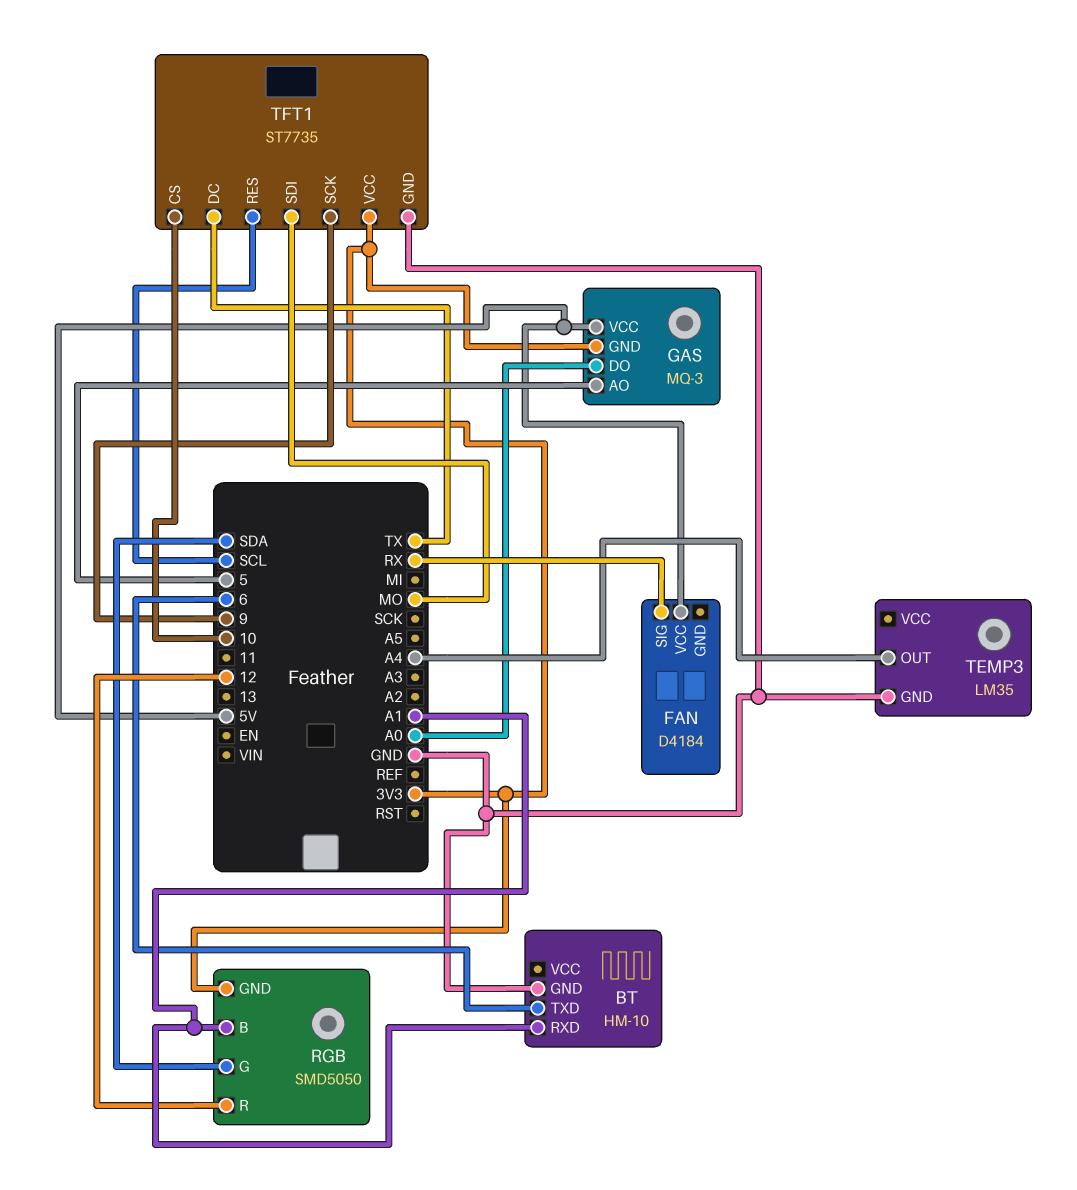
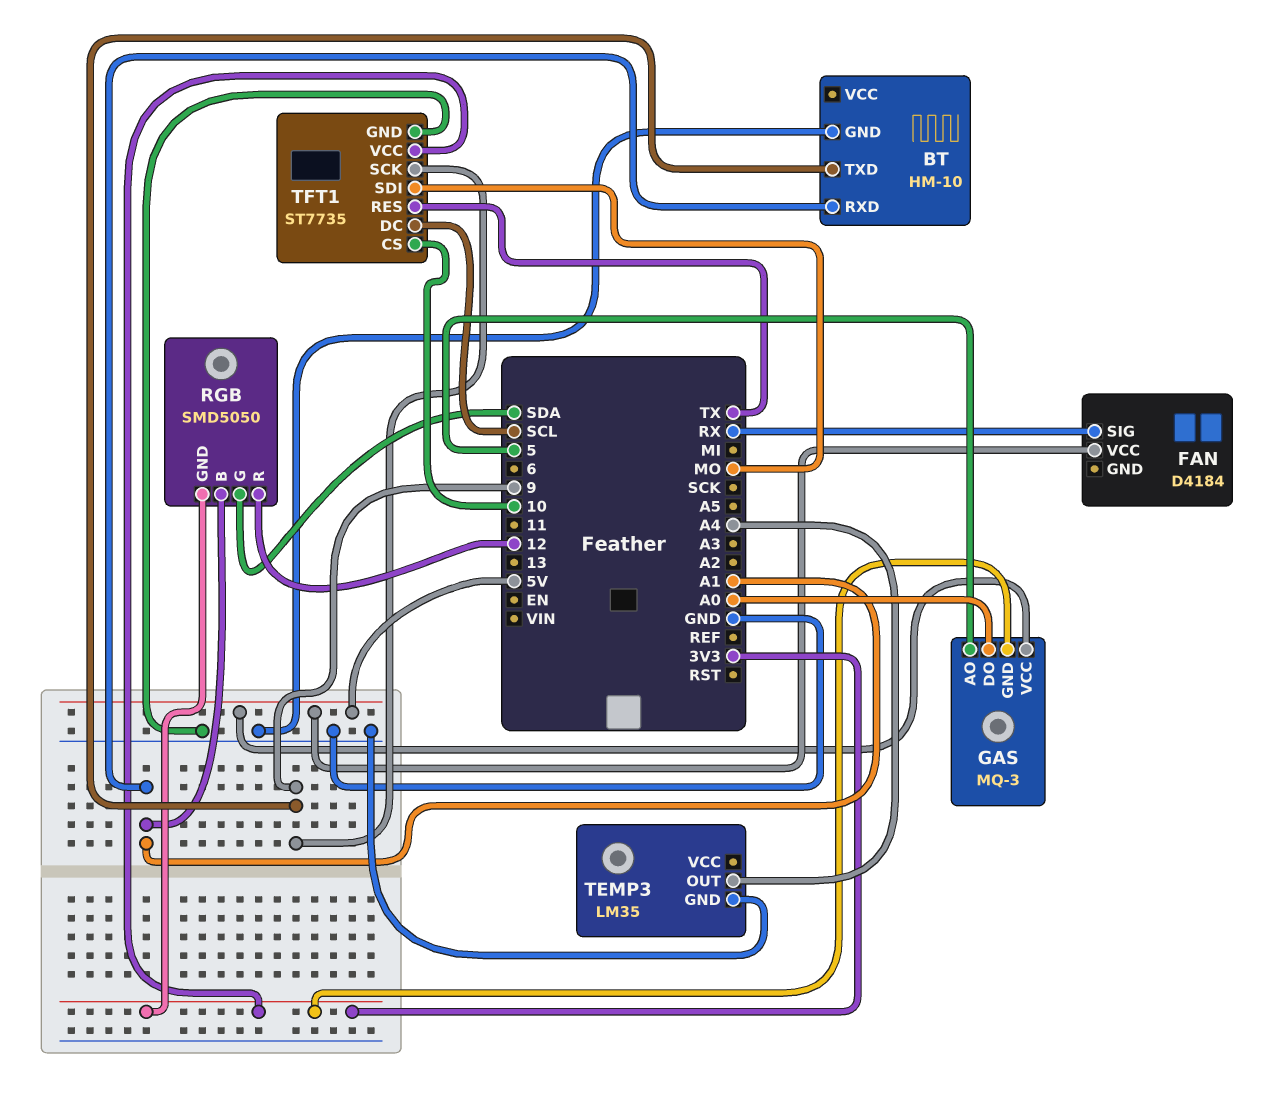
BT pin TXD: 6 -> 9
TFT1 pin DC: TX -> SCL
TFT1 pin RES: SCL -> TX

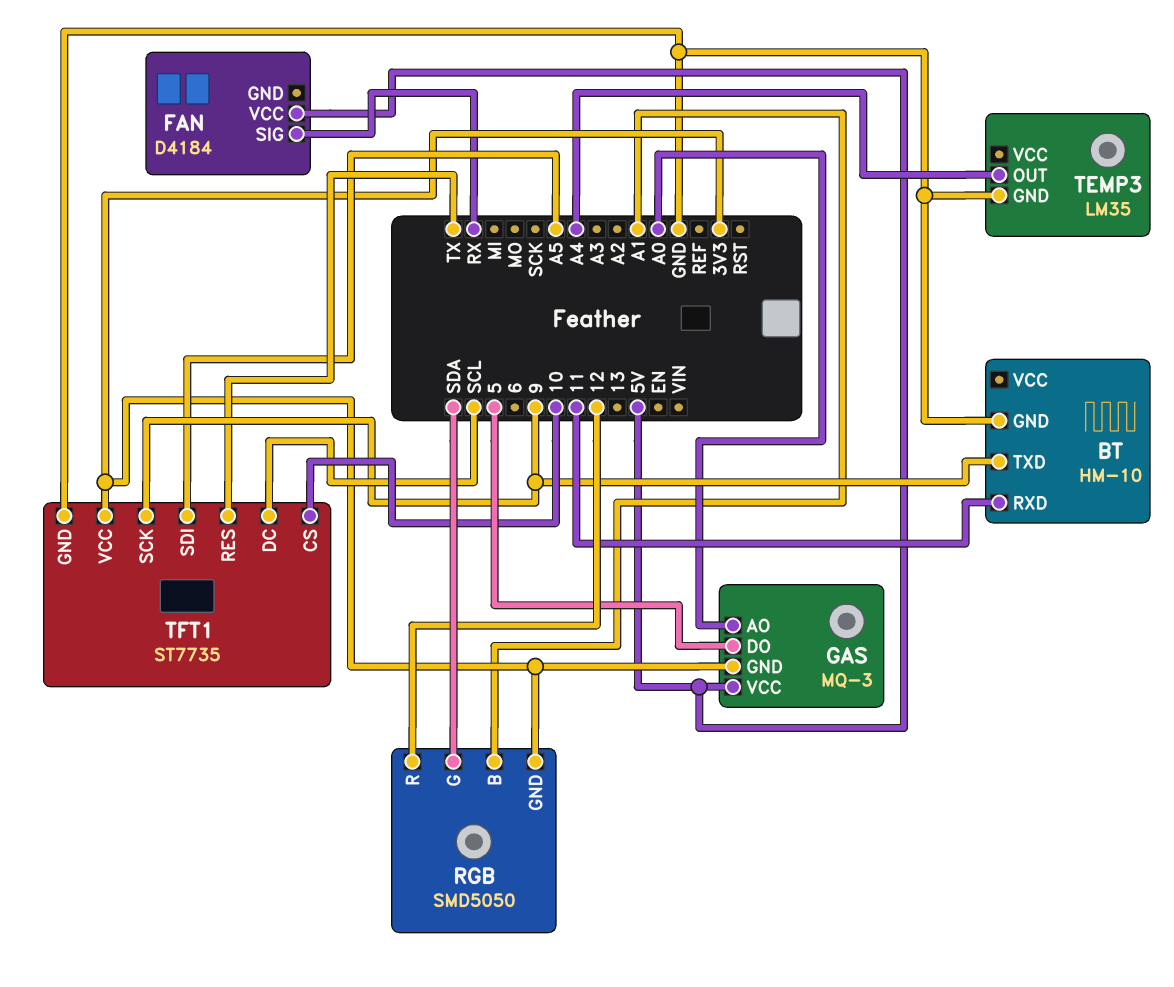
BT pin RXD: A1 -> 11
GAS pin AO: 5 -> A0
GAS pin DO: A0 -> 5
TFT1 pin SDI: MO -> A5

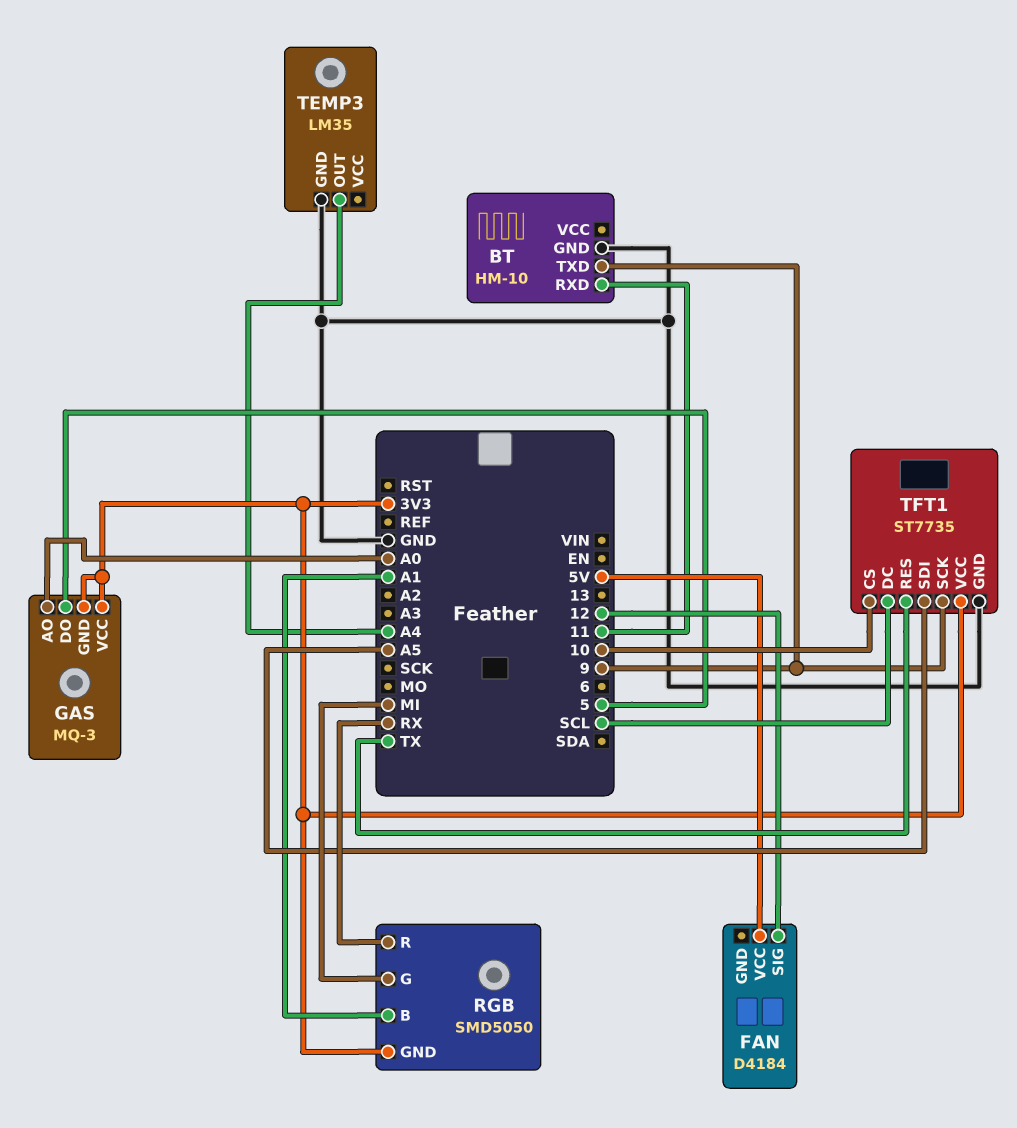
FAN pin SIG: RX -> 12
GAS pin VCC: 5V -> 3V3
RGB pin G: SDA -> MI
RGB pin R: 12 -> RX

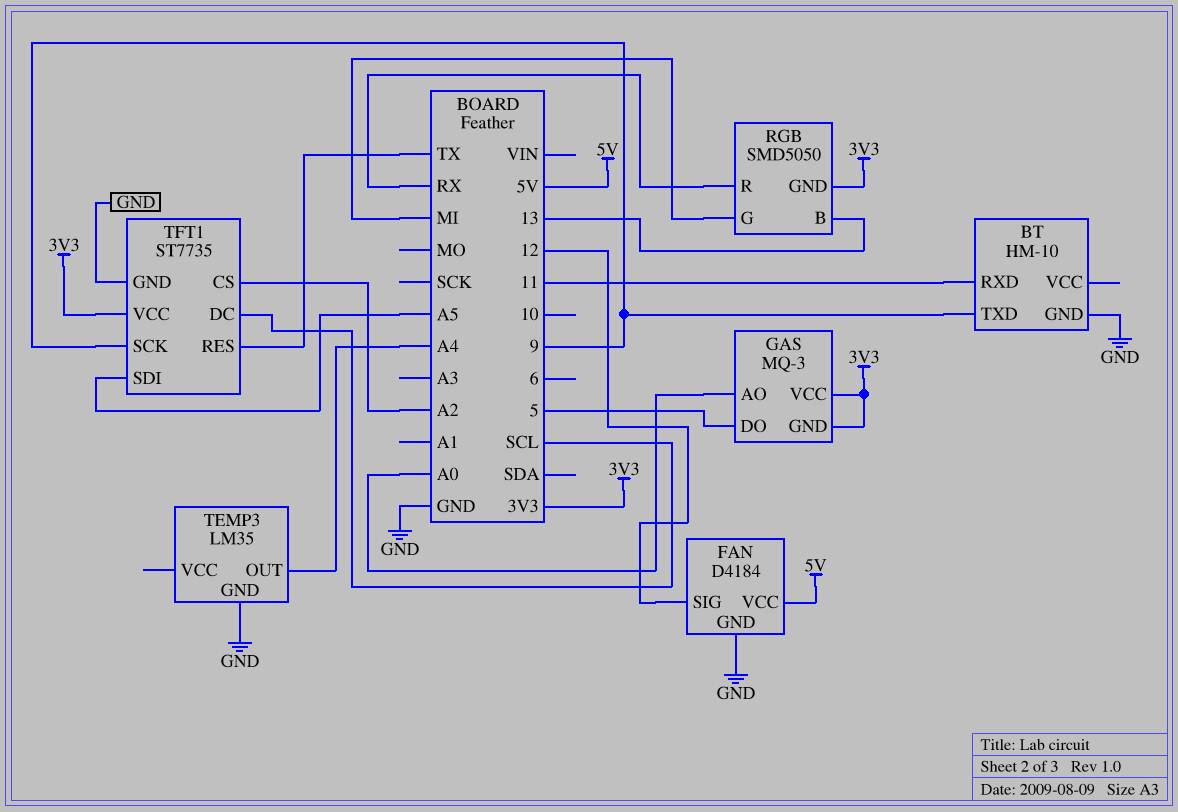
FAN pin GND: none -> GND
RGB pin B: A1 -> 13
TFT1 pin CS: 10 -> A2

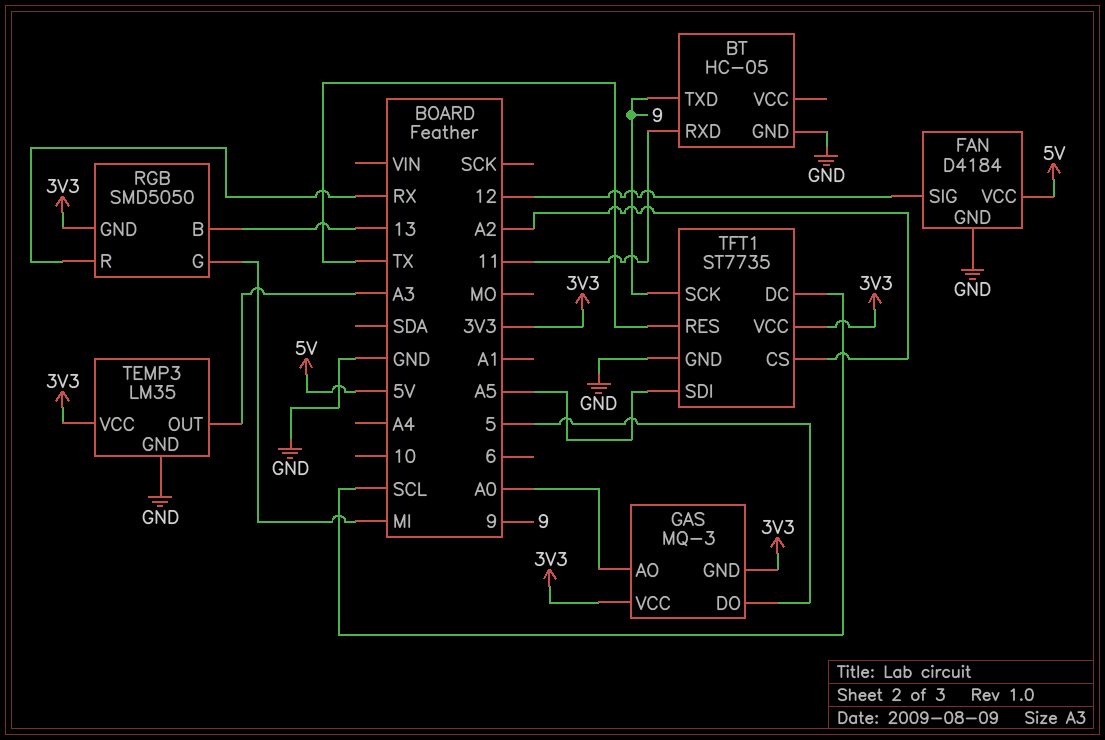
BT: HM-10 -> HC-05
TEMP3 pin OUT: A4 -> A3
TEMP3 pin VCC: none -> 3V3

